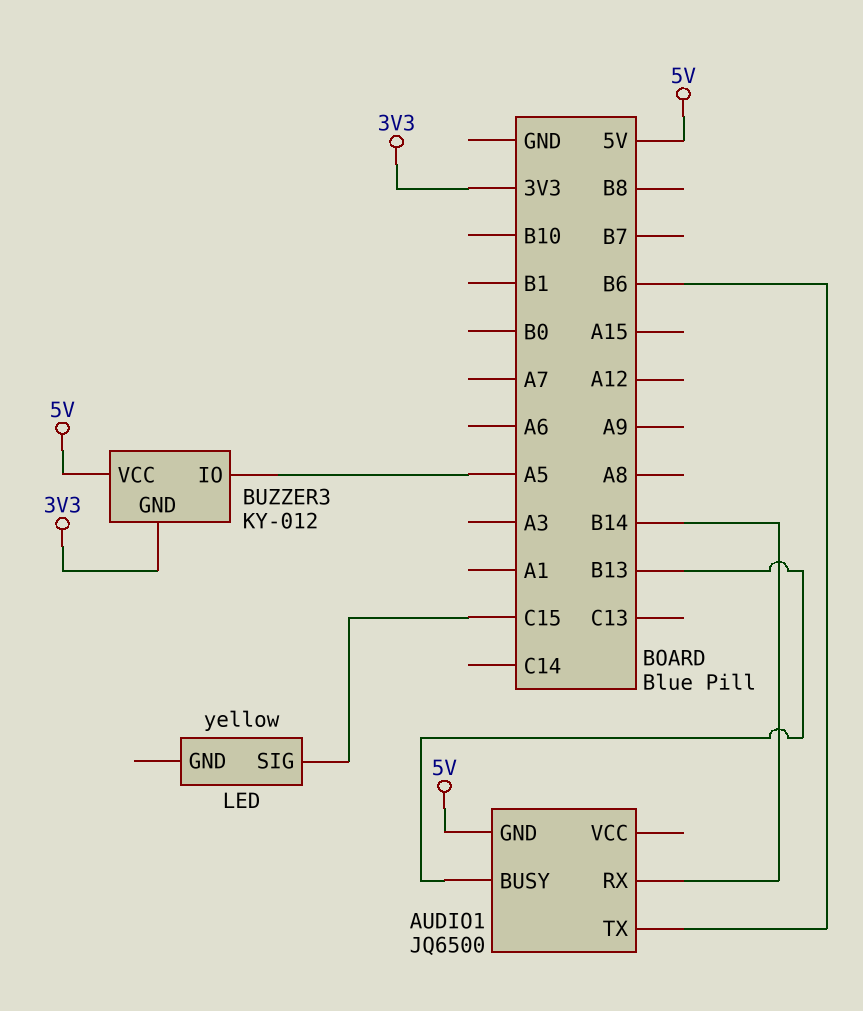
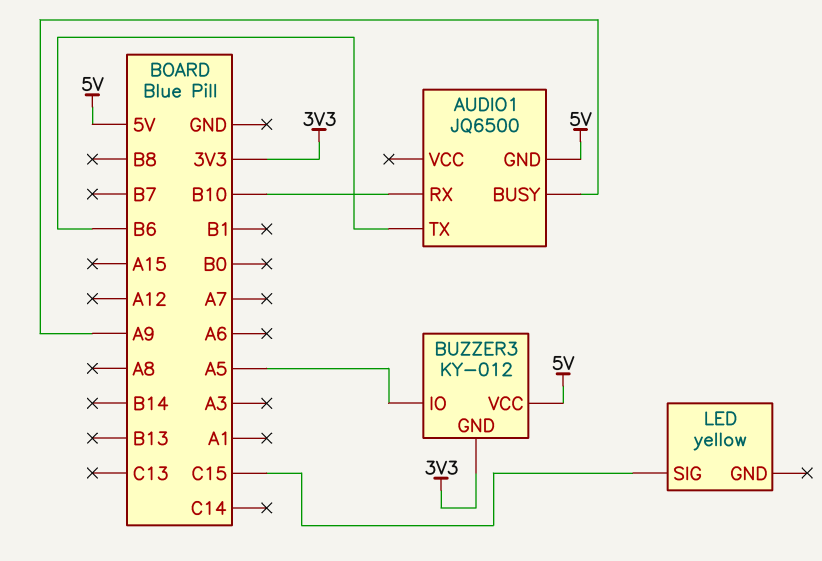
AUDIO1 pin BUSY: B13 -> A9
AUDIO1 pin RX: B14 -> B10

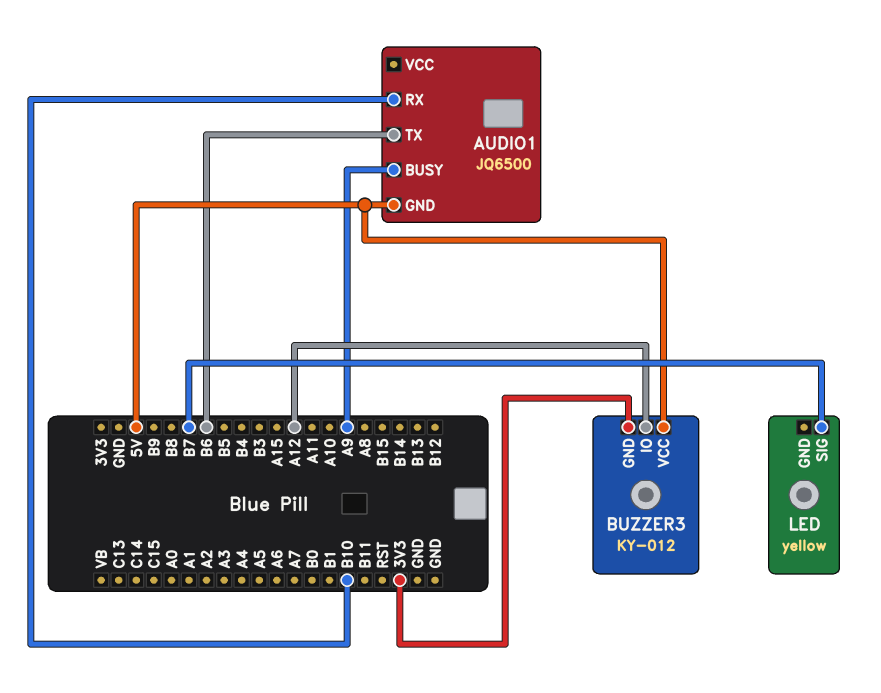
BUZZER3 pin IO: A5 -> A12
LED pin SIG: C15 -> B7

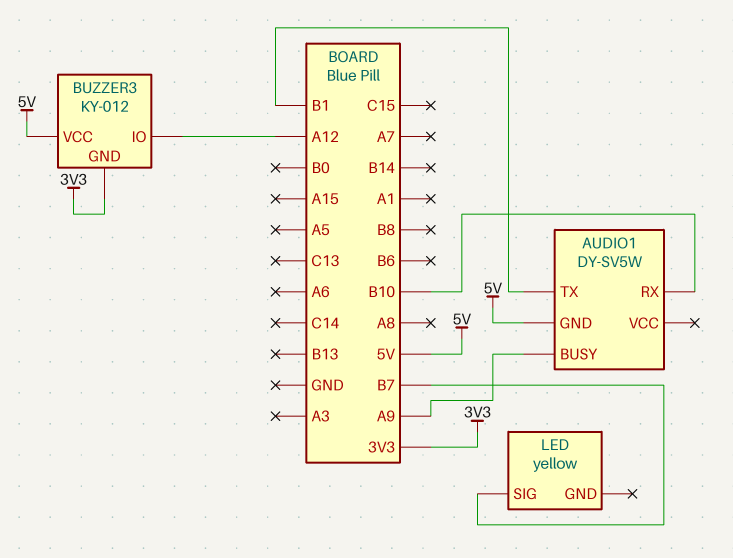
AUDIO1: JQ6500 -> DY-SV5W
AUDIO1 pin TX: B6 -> B1

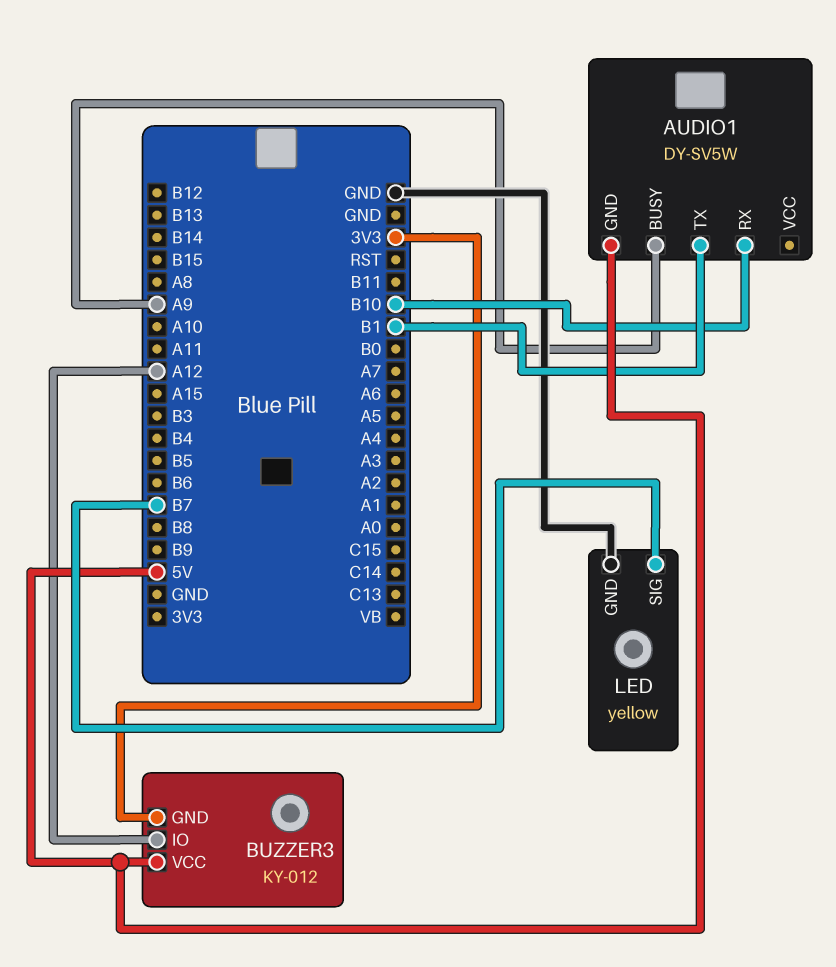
LED pin GND: none -> GND

